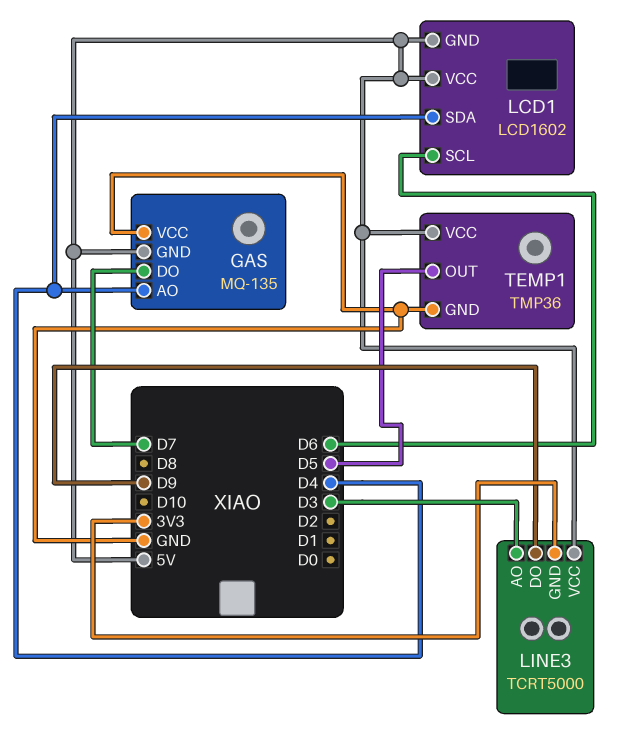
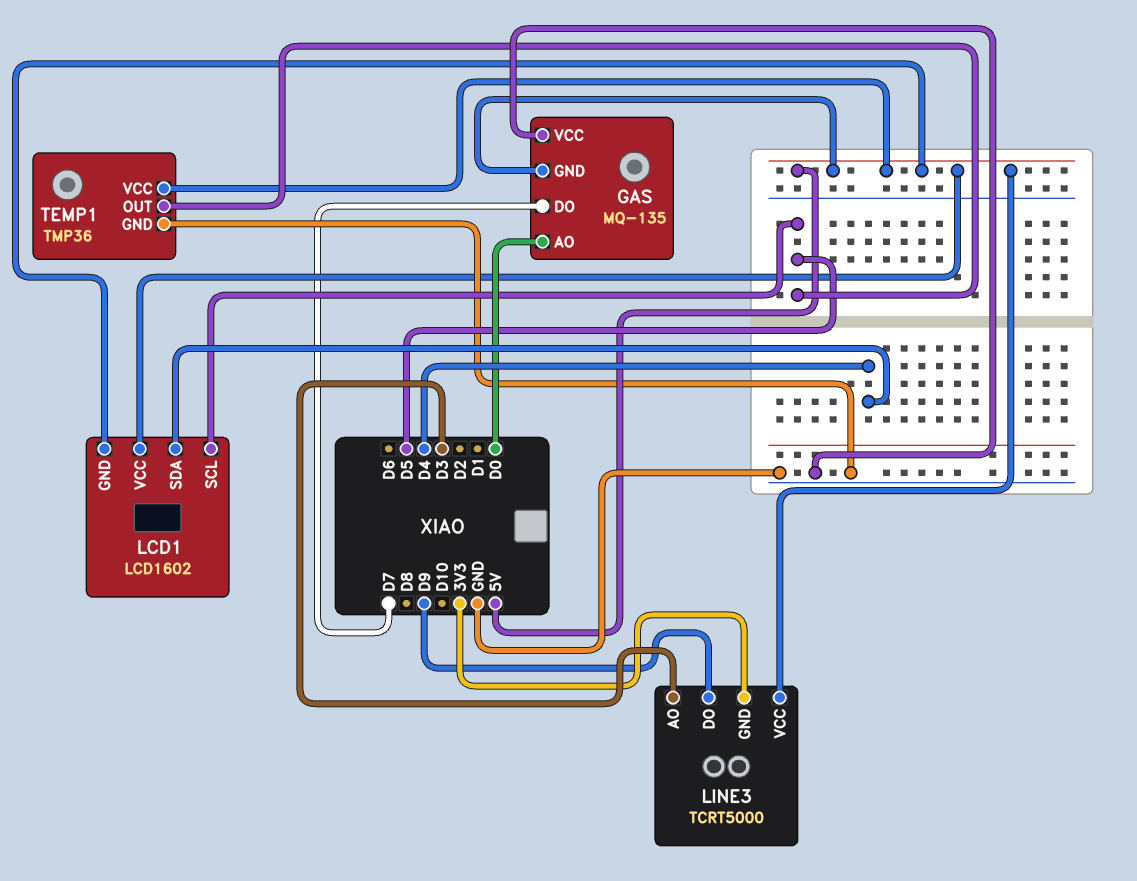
GAS pin AO: D4 -> D0
LCD1 pin SCL: D6 -> D5

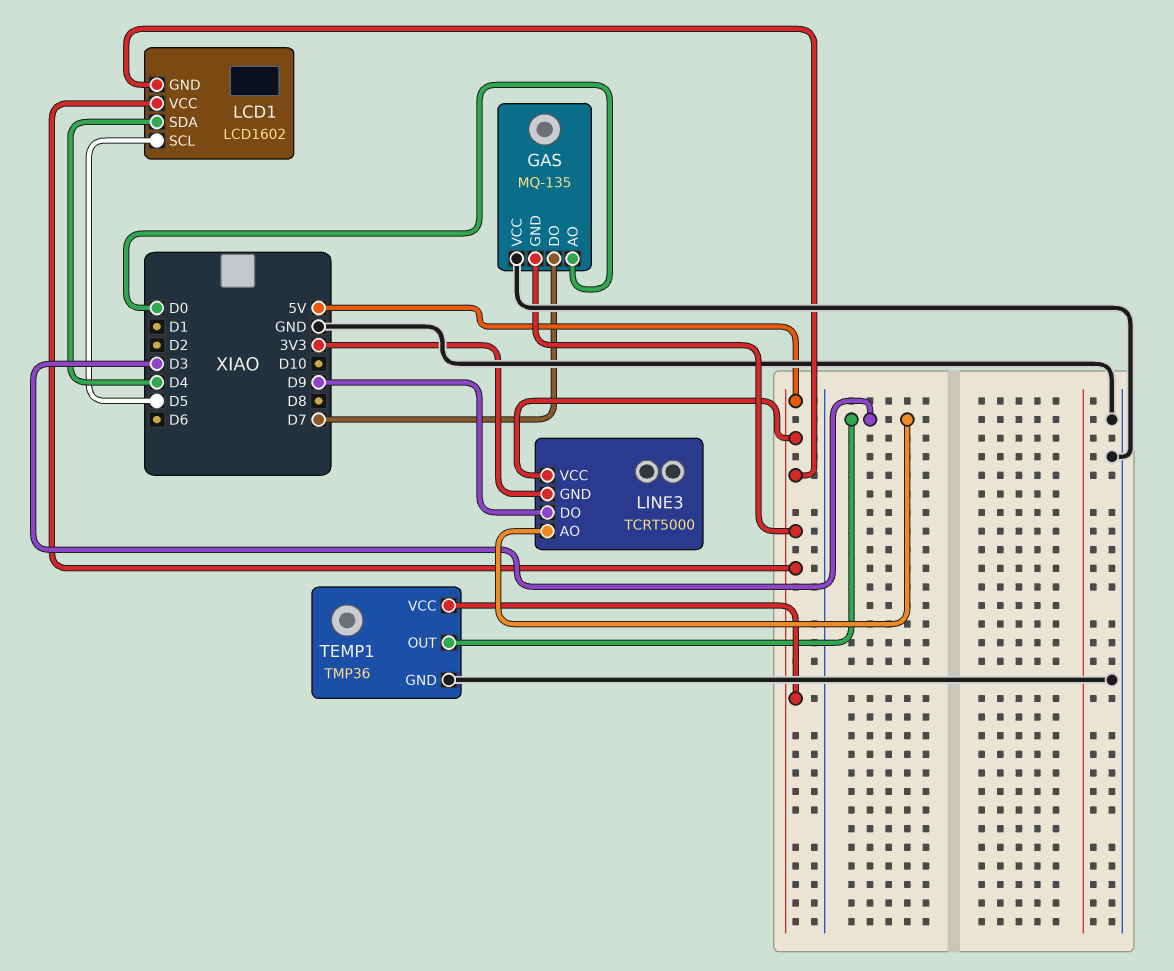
TEMP1 pin OUT: D5 -> D3

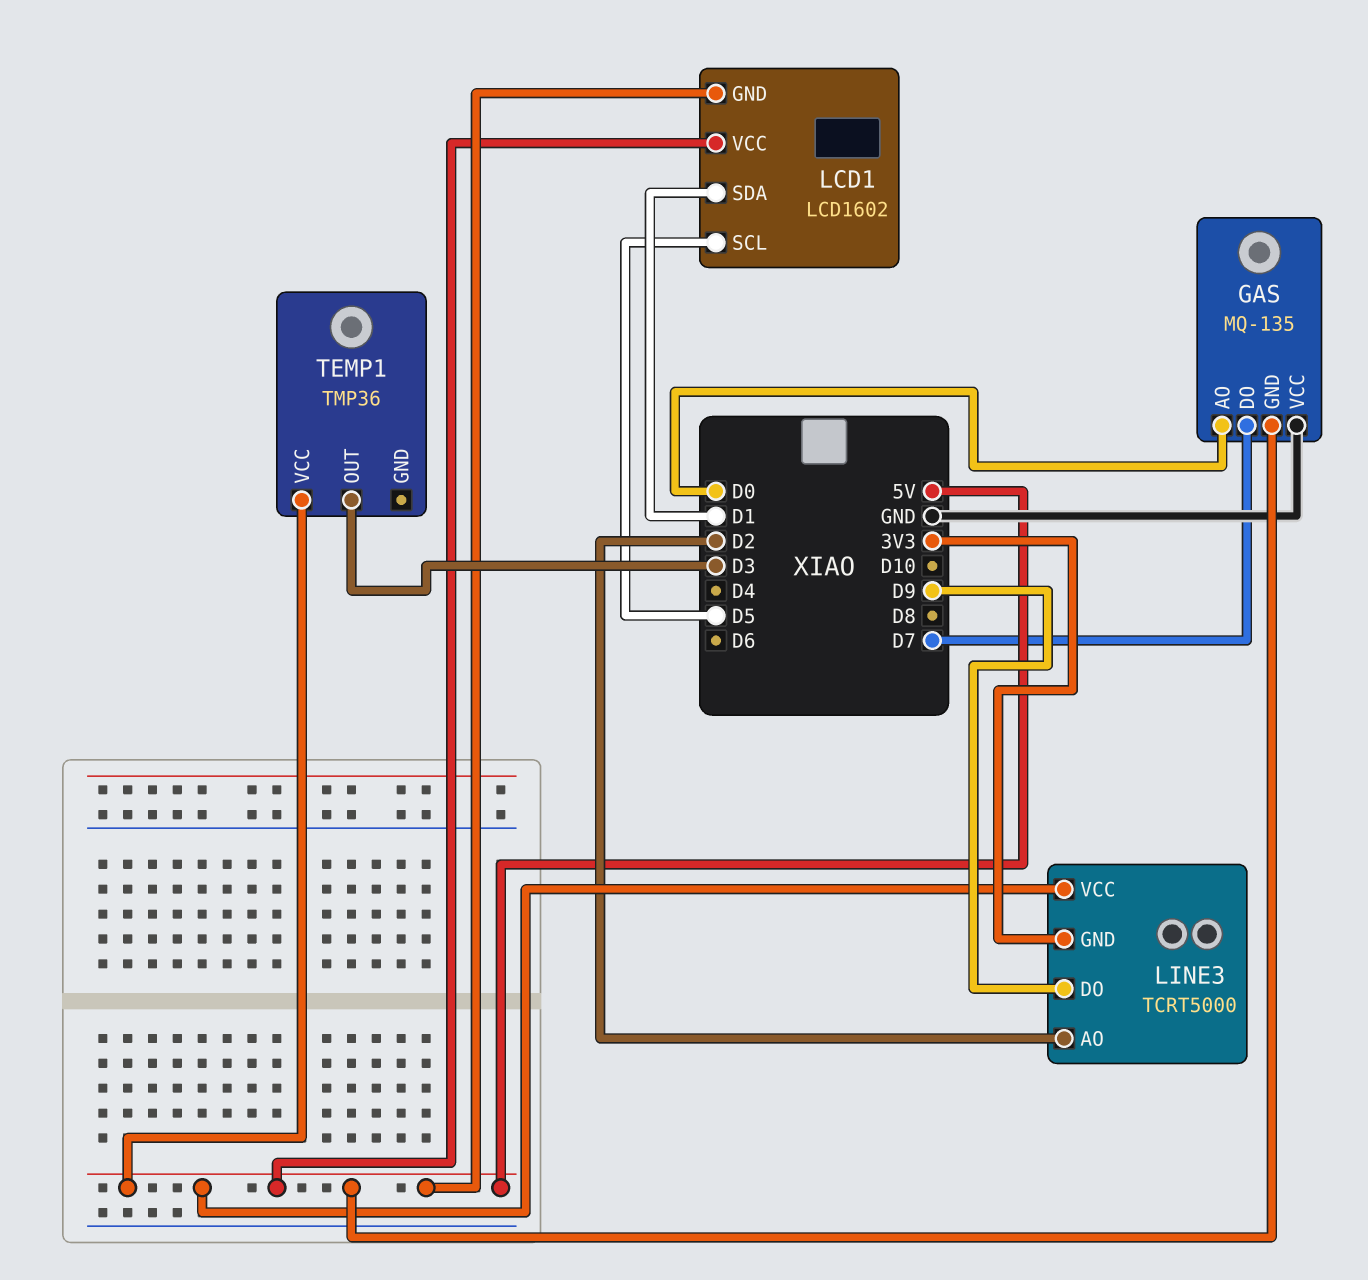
LCD1 pin SDA: D4 -> D1
LINE3 pin AO: D3 -> D2
TEMP1 pin GND: GND -> none

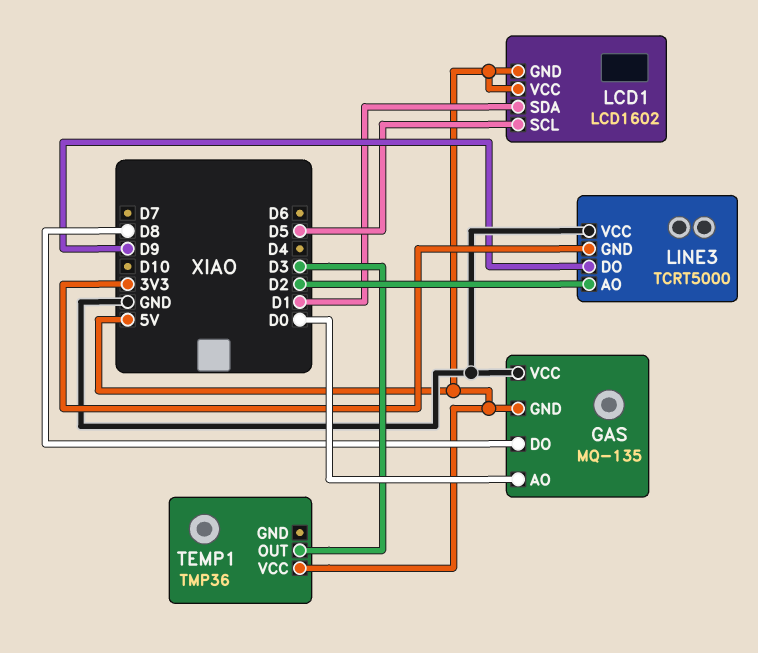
GAS pin DO: D7 -> D8
LINE3 pin VCC: 5V -> GND

